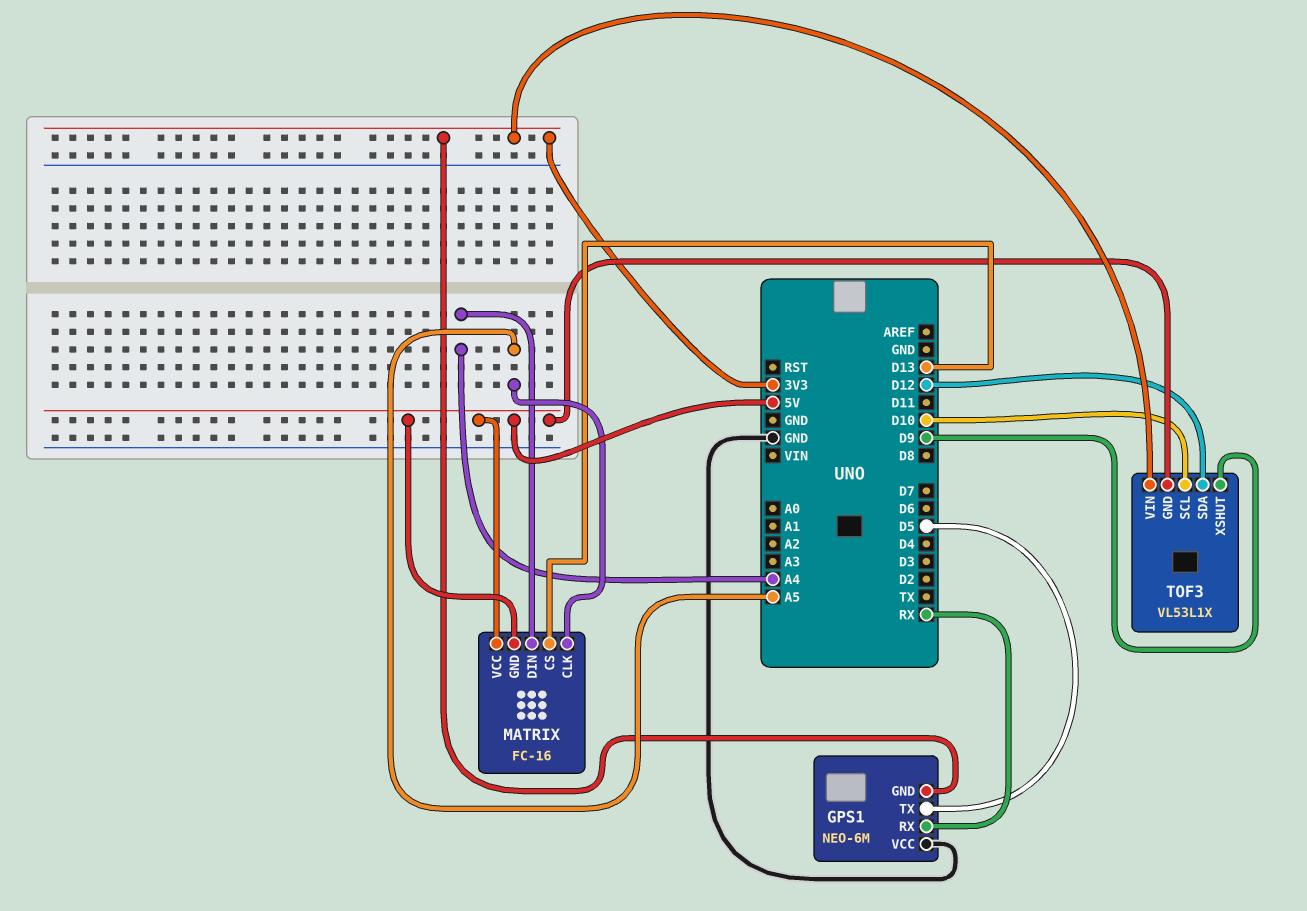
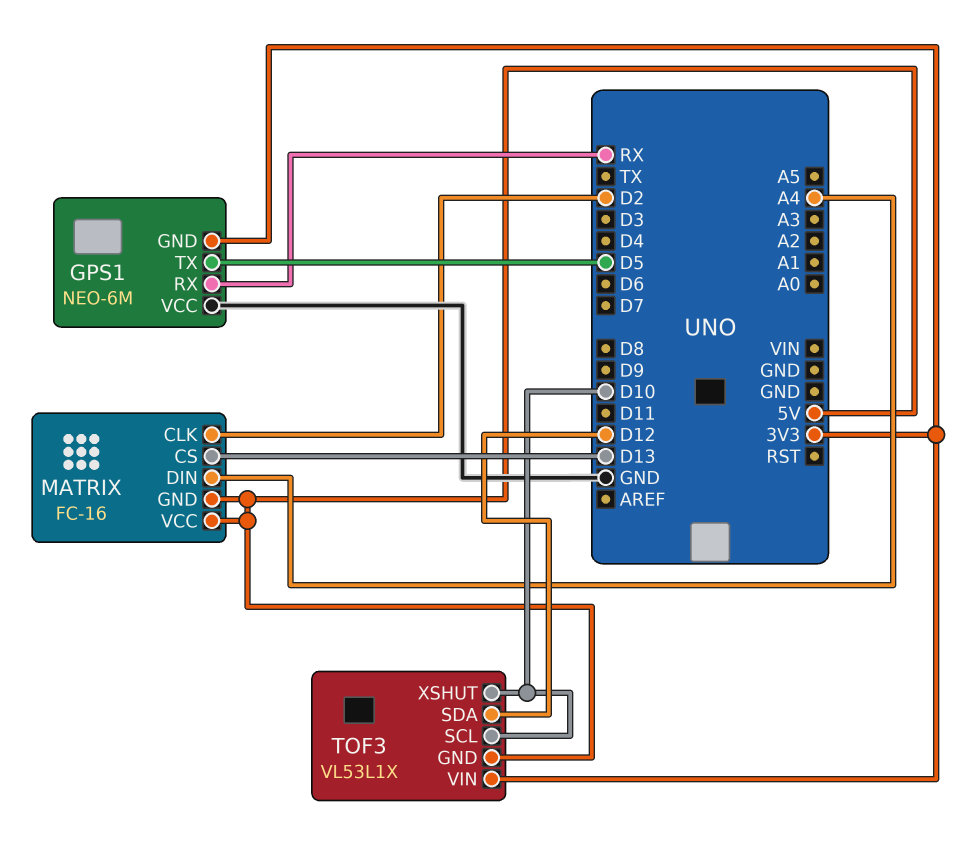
MATRIX pin CLK: A5 -> D2
TOF3 pin XSHUT: D9 -> D10

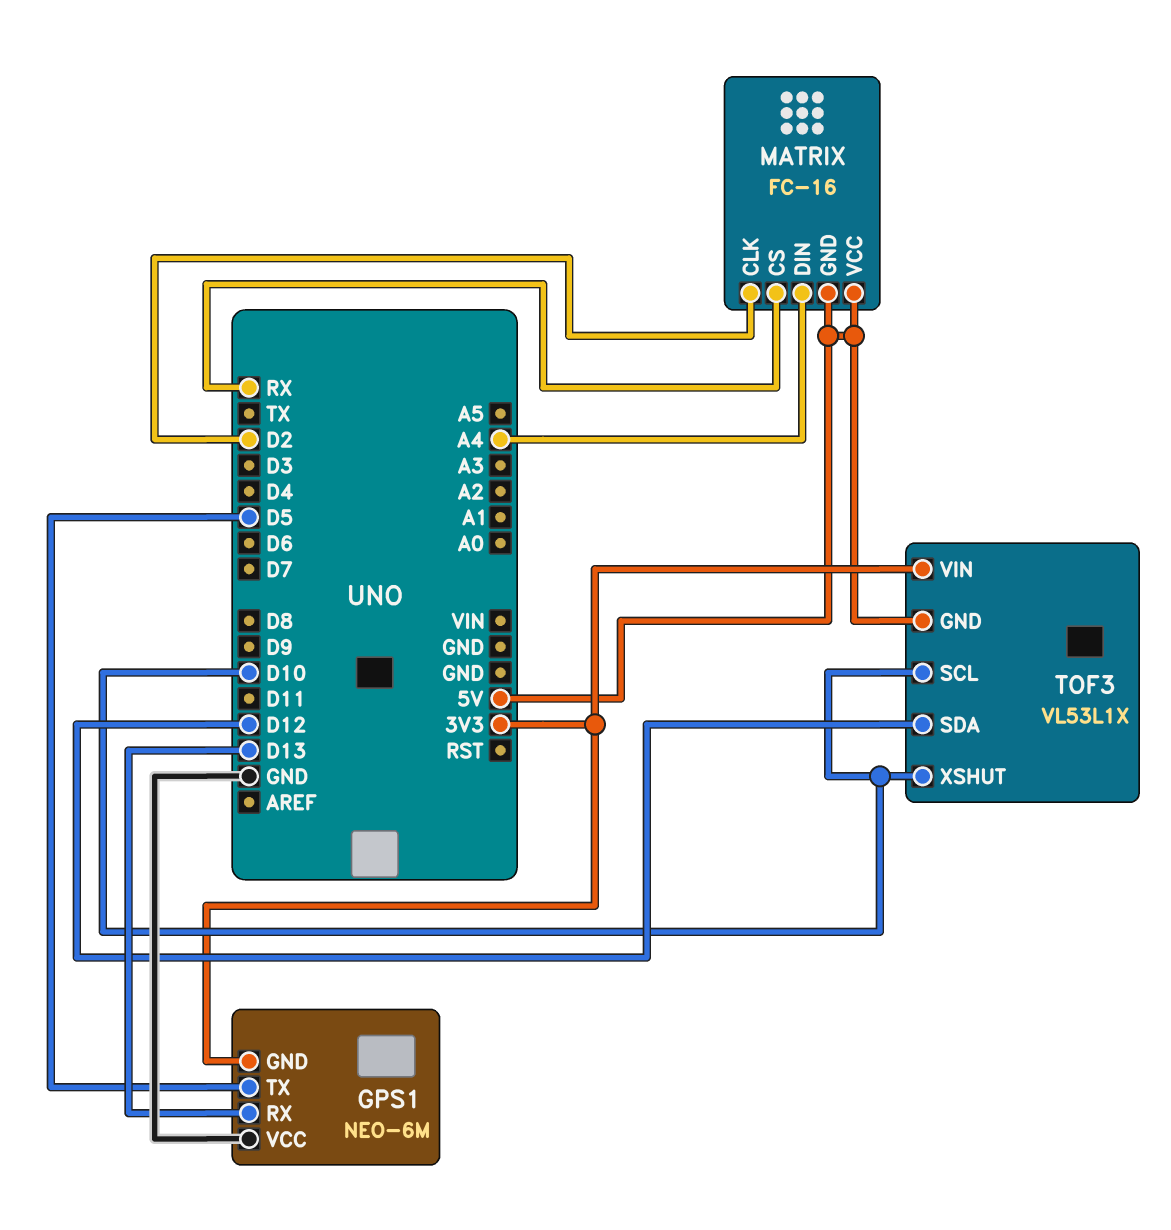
GPS1 pin RX: RX -> D13
MATRIX pin CS: D13 -> RX

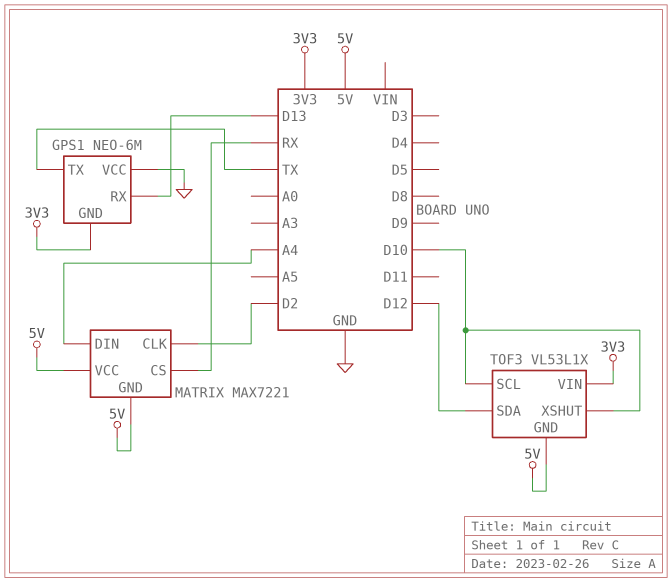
GPS1 pin TX: D5 -> TX
MATRIX: FC-16 -> MAX7221

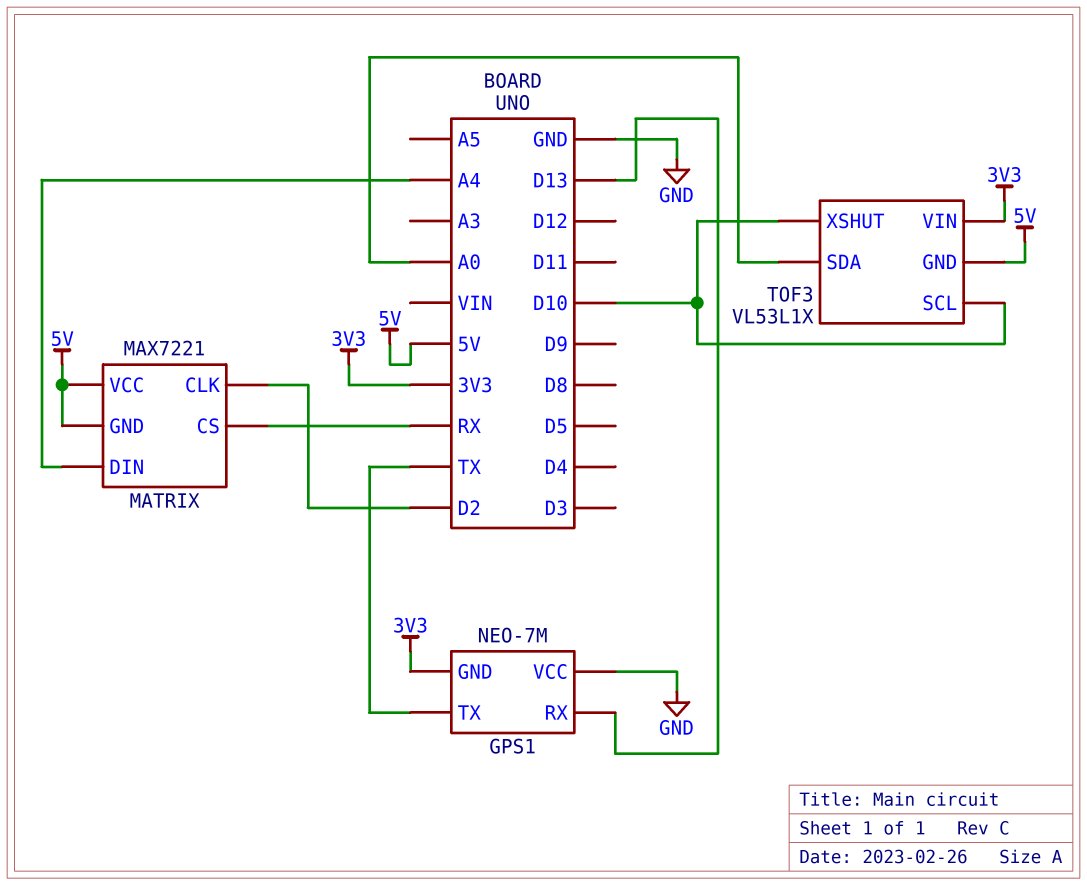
GPS1: NEO-6M -> NEO-7M
TOF3 pin SDA: D12 -> A0

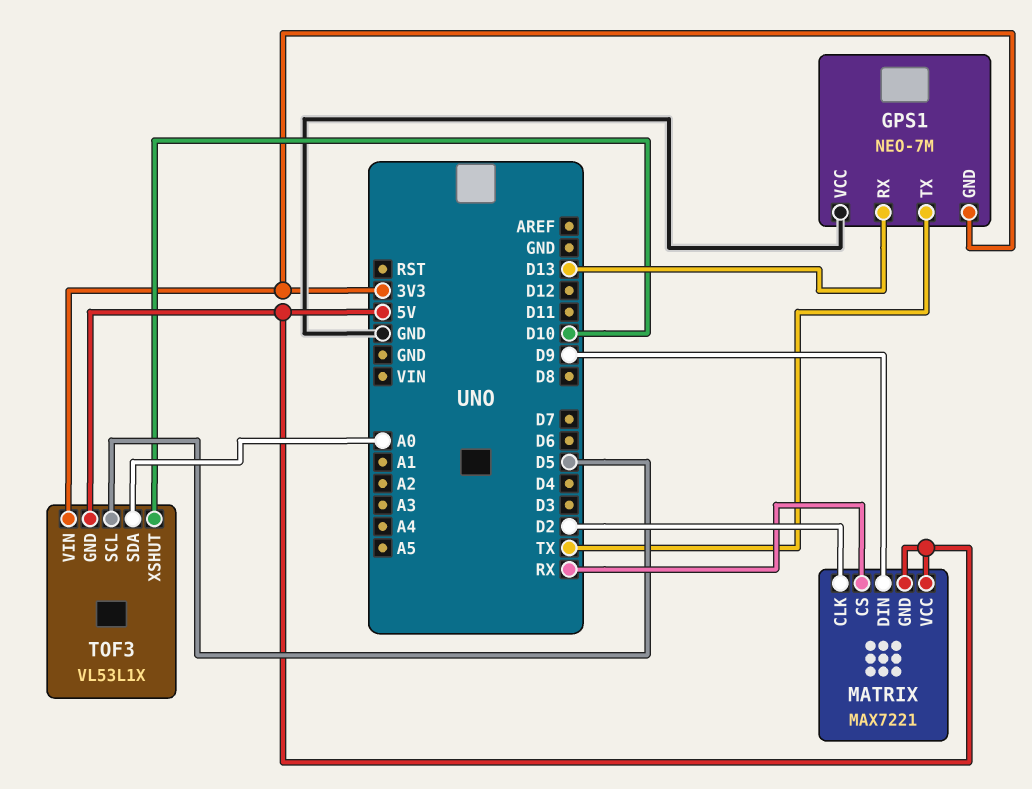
MATRIX pin DIN: A4 -> D9
TOF3 pin SCL: D10 -> D5

